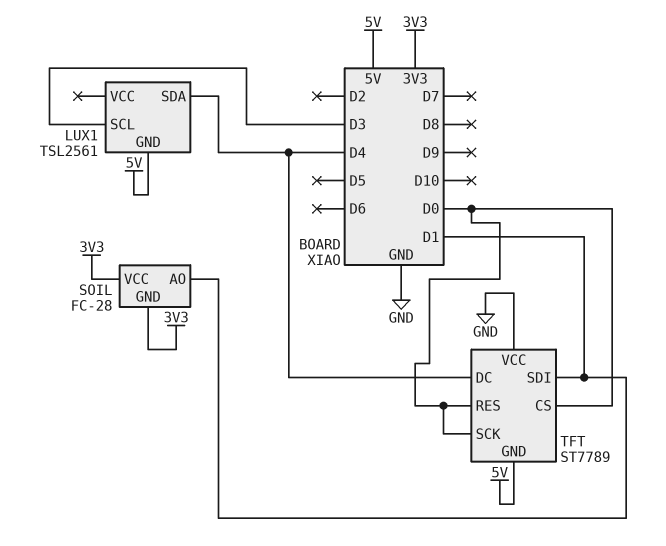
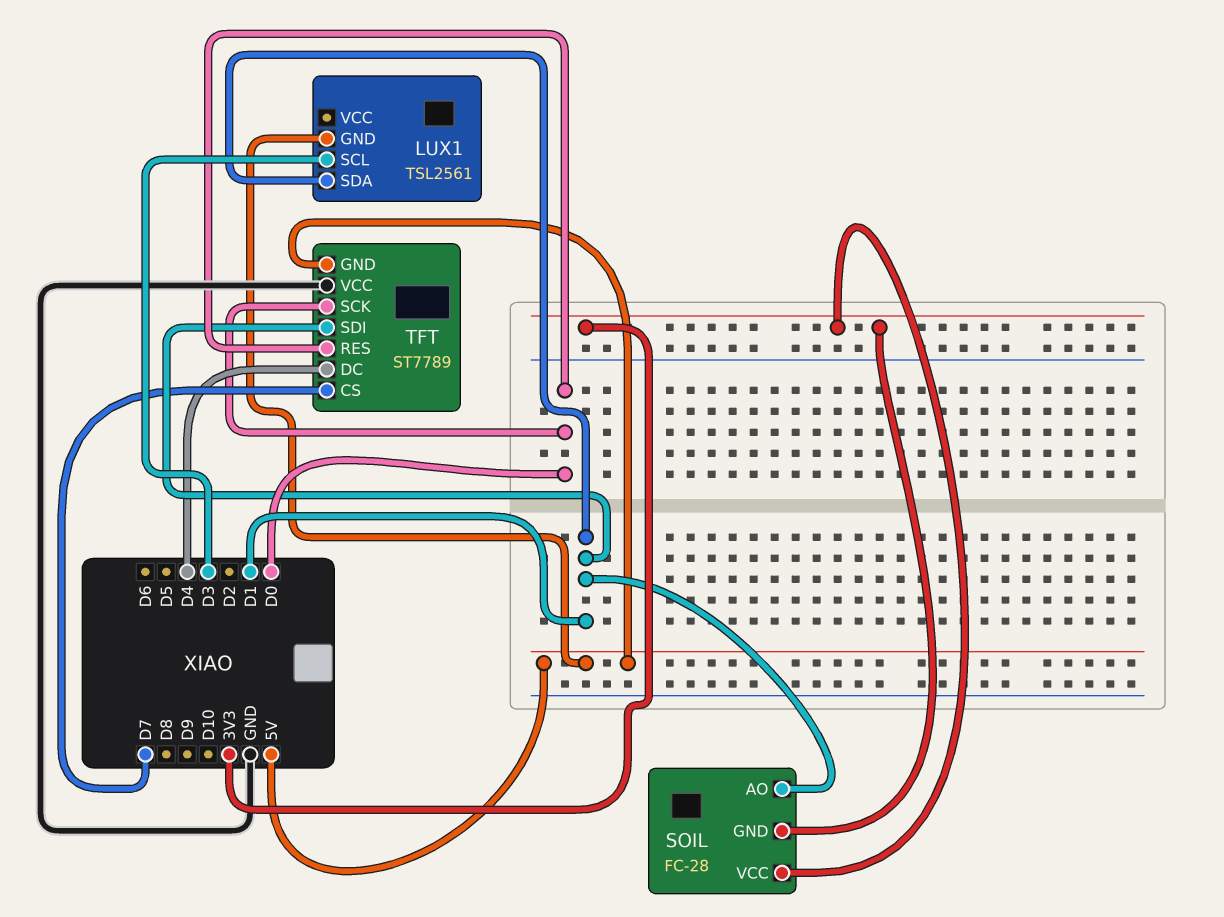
LUX1 pin SDA: D4 -> D1
TFT pin CS: D0 -> D7

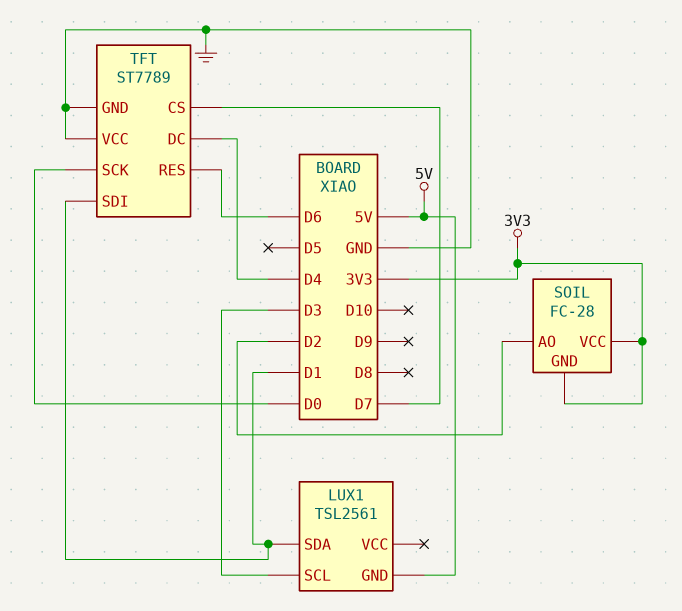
SOIL pin AO: D1 -> D2
TFT pin GND: 5V -> GND
TFT pin RES: D0 -> D6

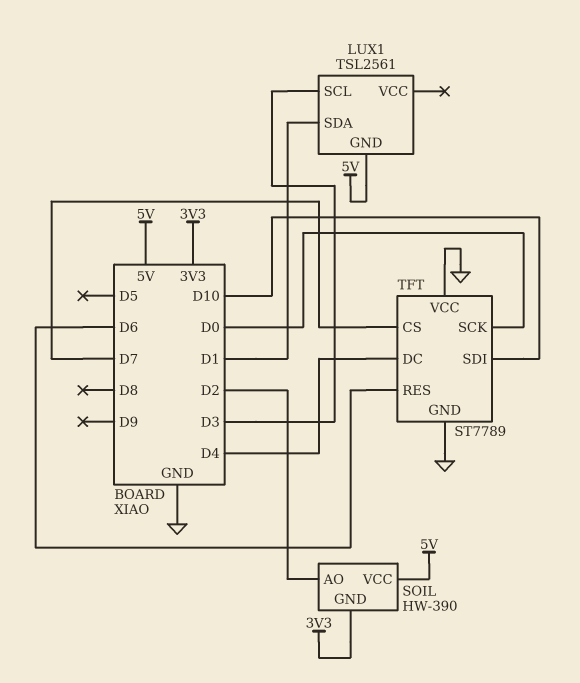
SOIL: FC-28 -> HW-390
SOIL pin VCC: 3V3 -> 5V
TFT pin SDI: D1 -> D10

